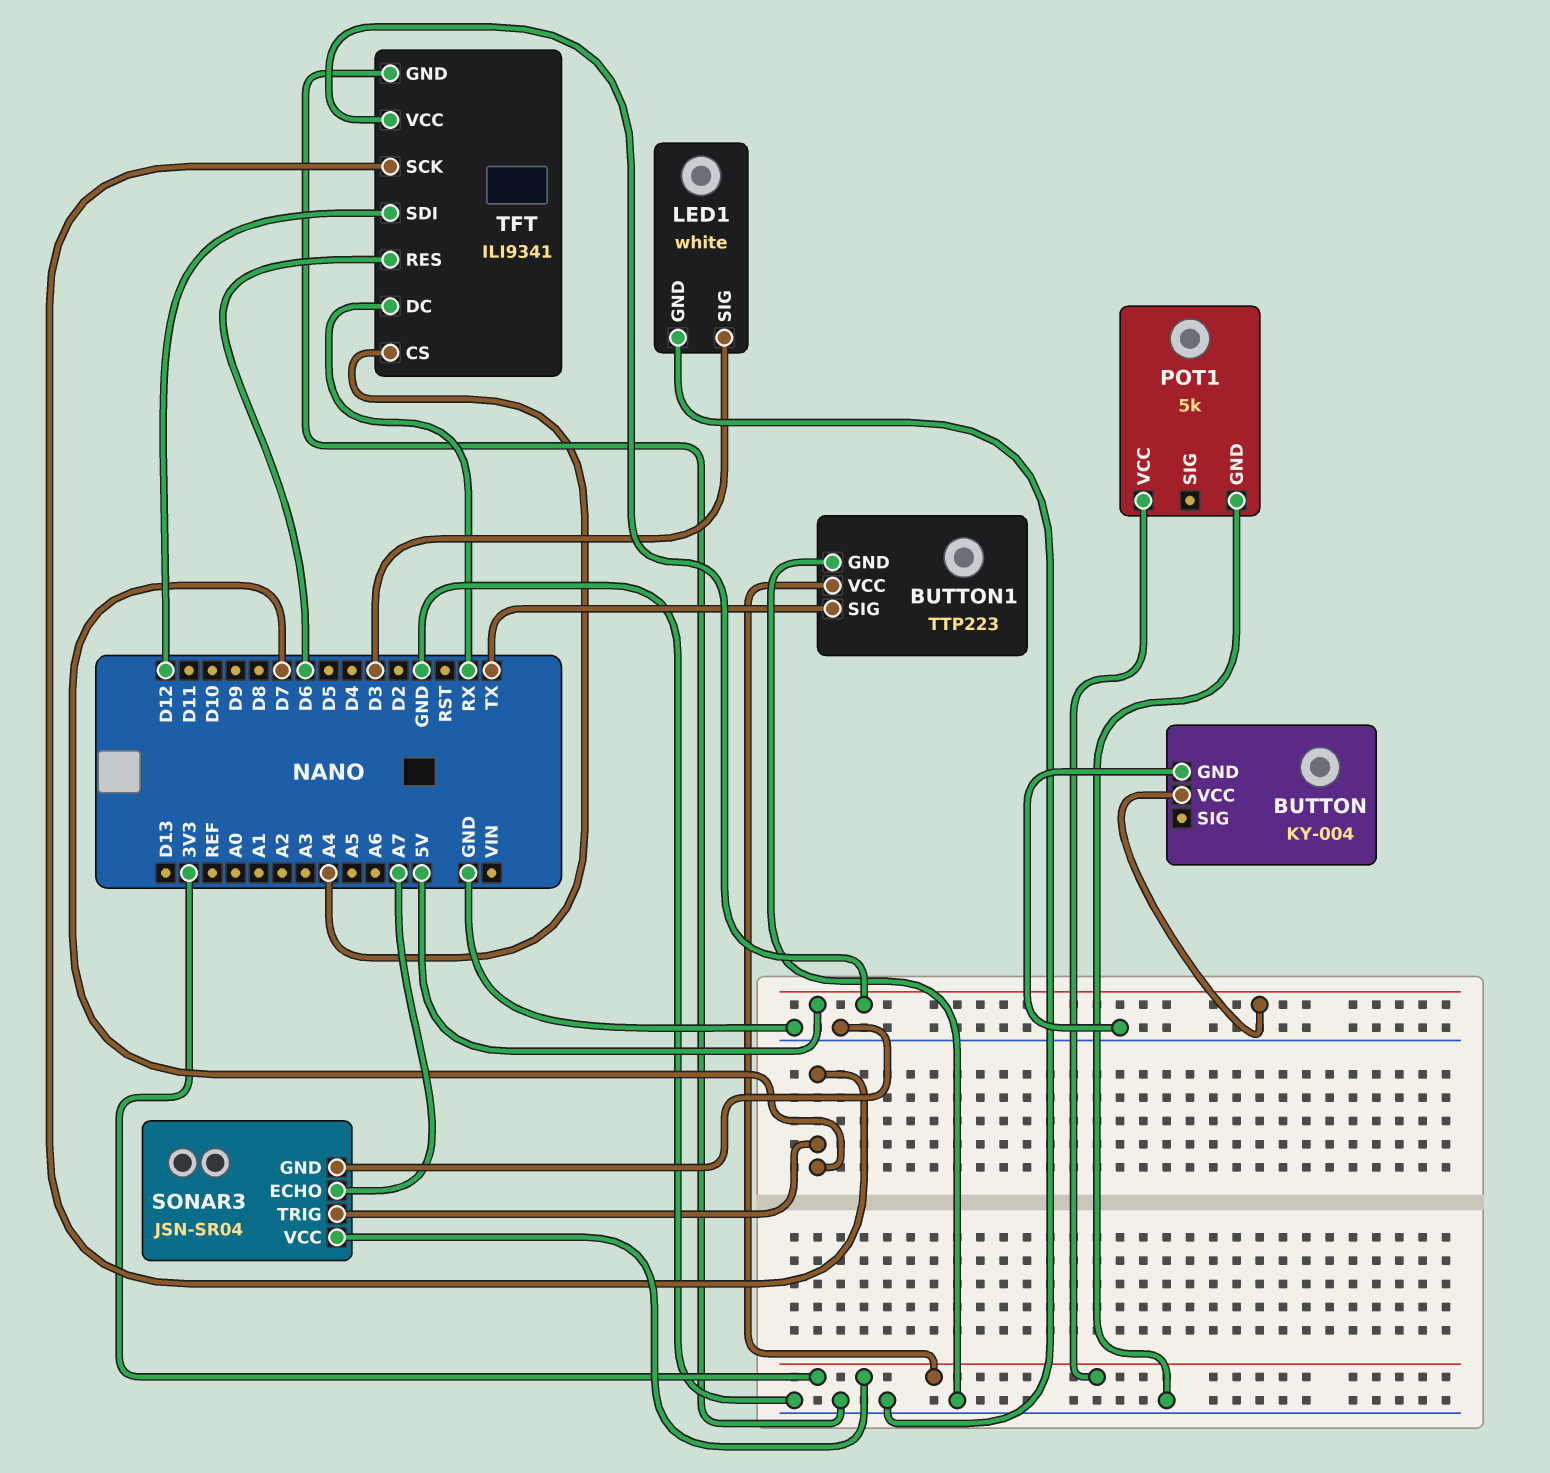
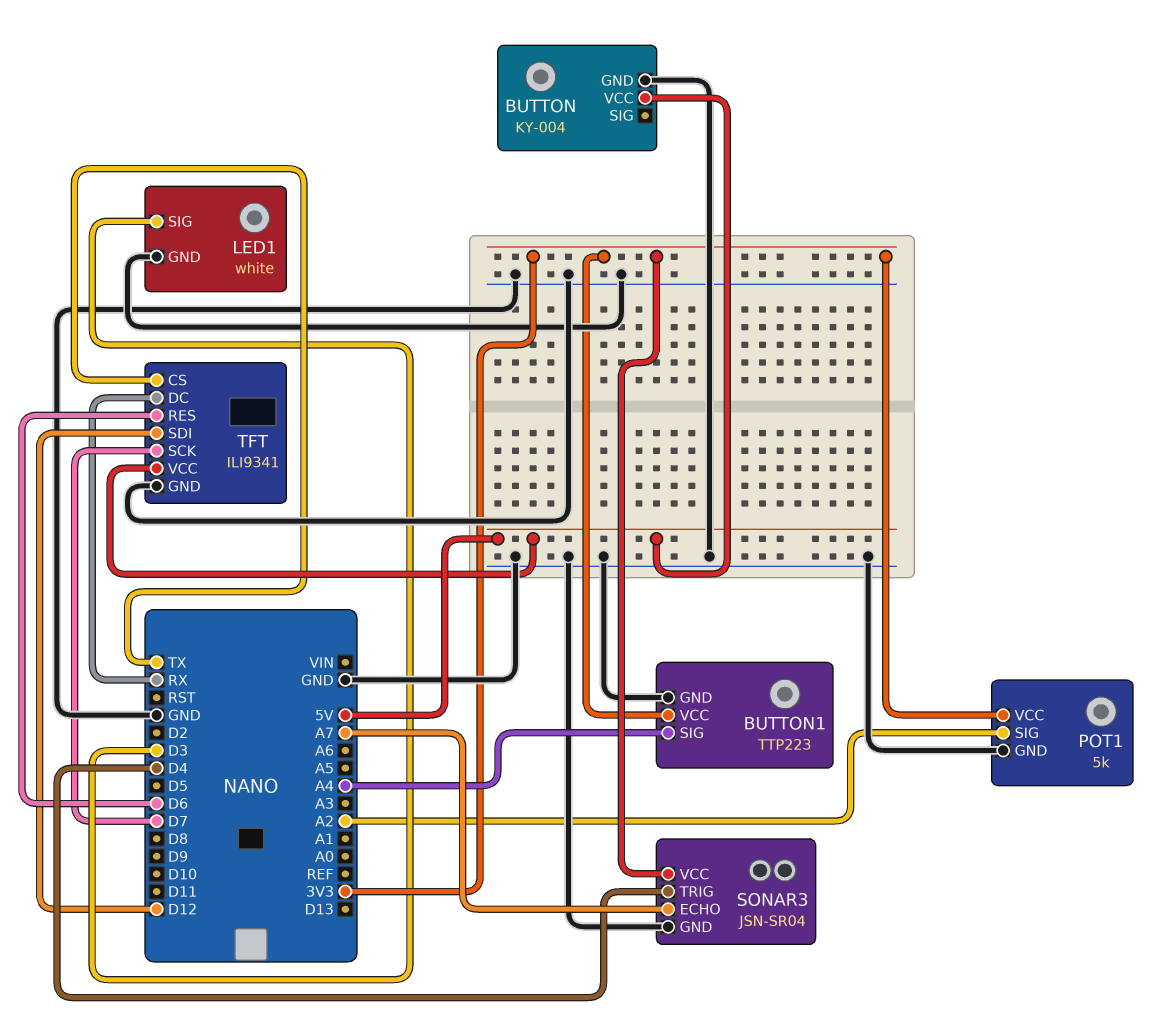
BUTTON1 pin SIG: TX -> A4
POT1 pin SIG: none -> A2
SONAR3 pin TRIG: D7 -> D4
TFT pin CS: A4 -> TX

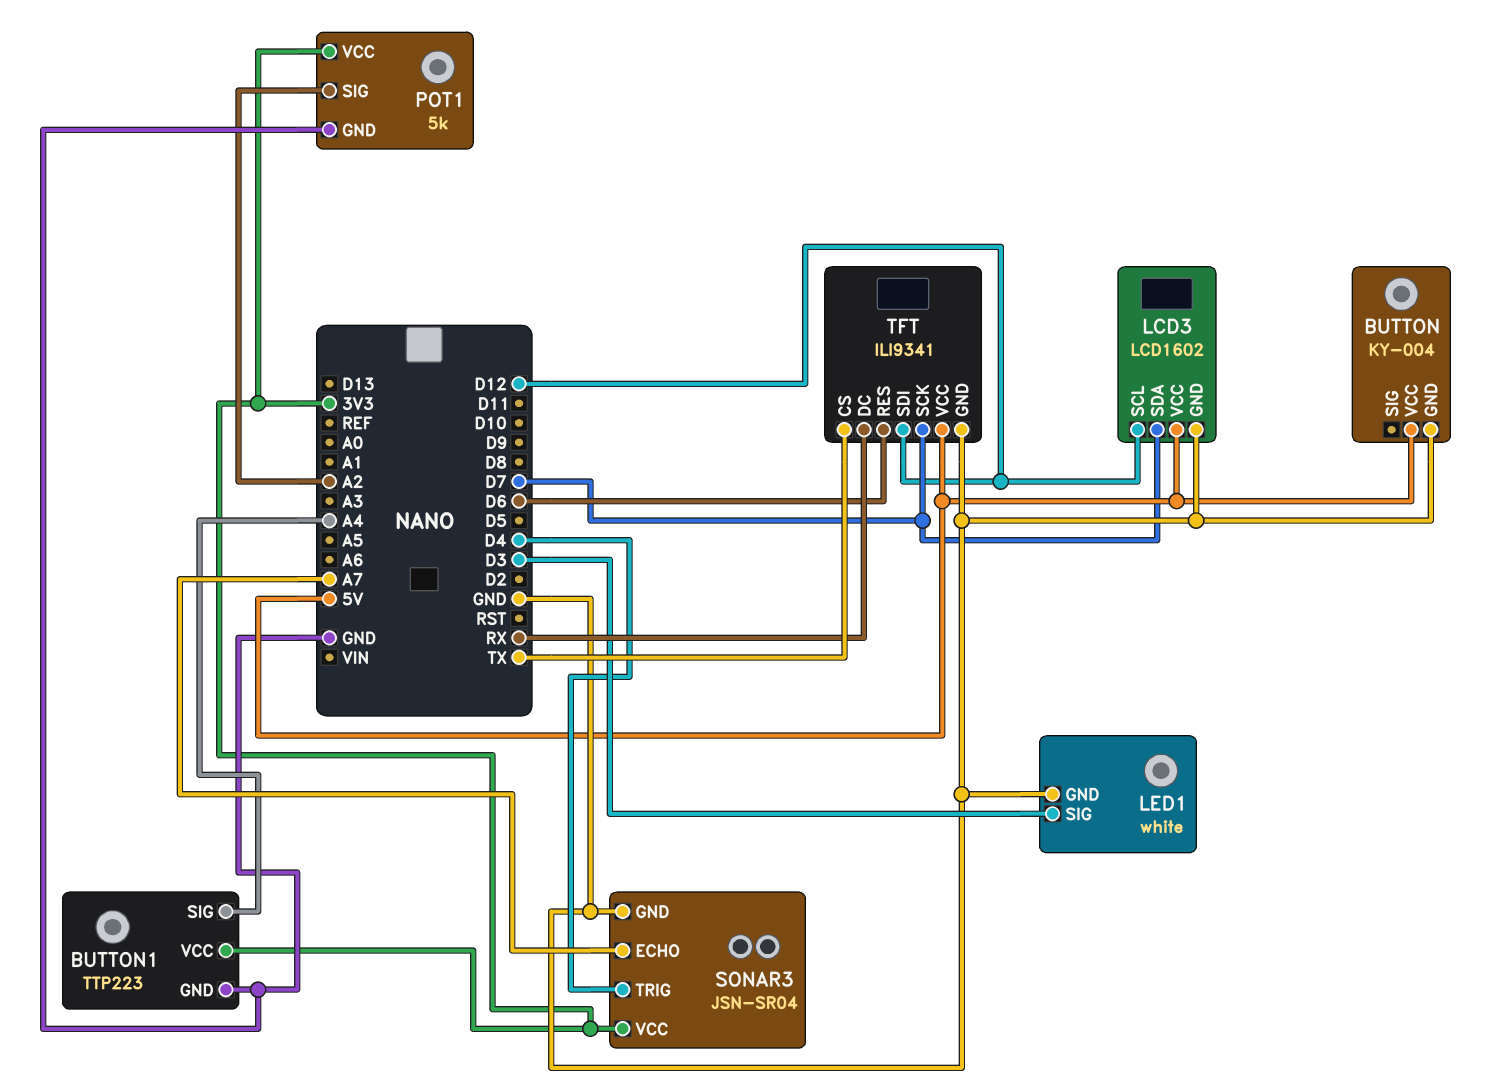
LCD3: none -> LCD1602
LCD3 pin GND: none -> GND
LCD3 pin SCL: none -> D12
LCD3 pin SDA: none -> D7
LCD3 pin VCC: none -> 5V

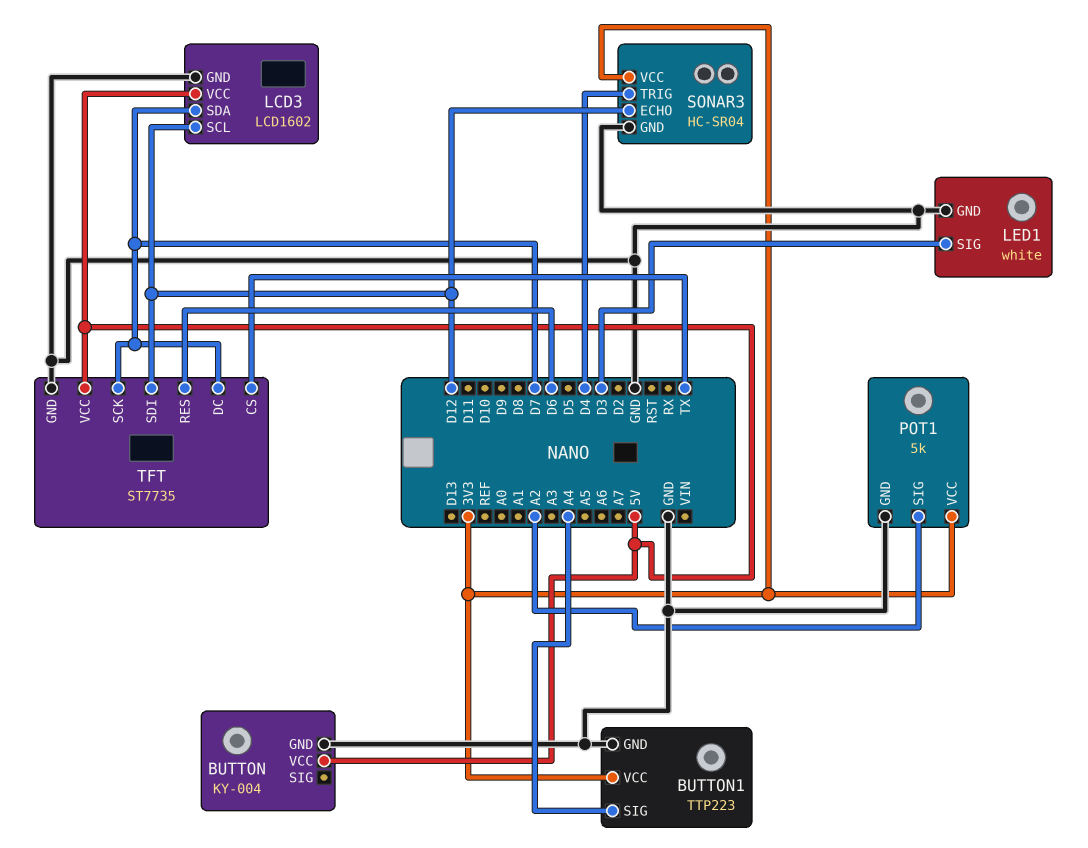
SONAR3: JSN-SR04 -> HC-SR04
SONAR3 pin ECHO: A7 -> D12
TFT: ILI9341 -> ST7735
TFT pin DC: RX -> D7

